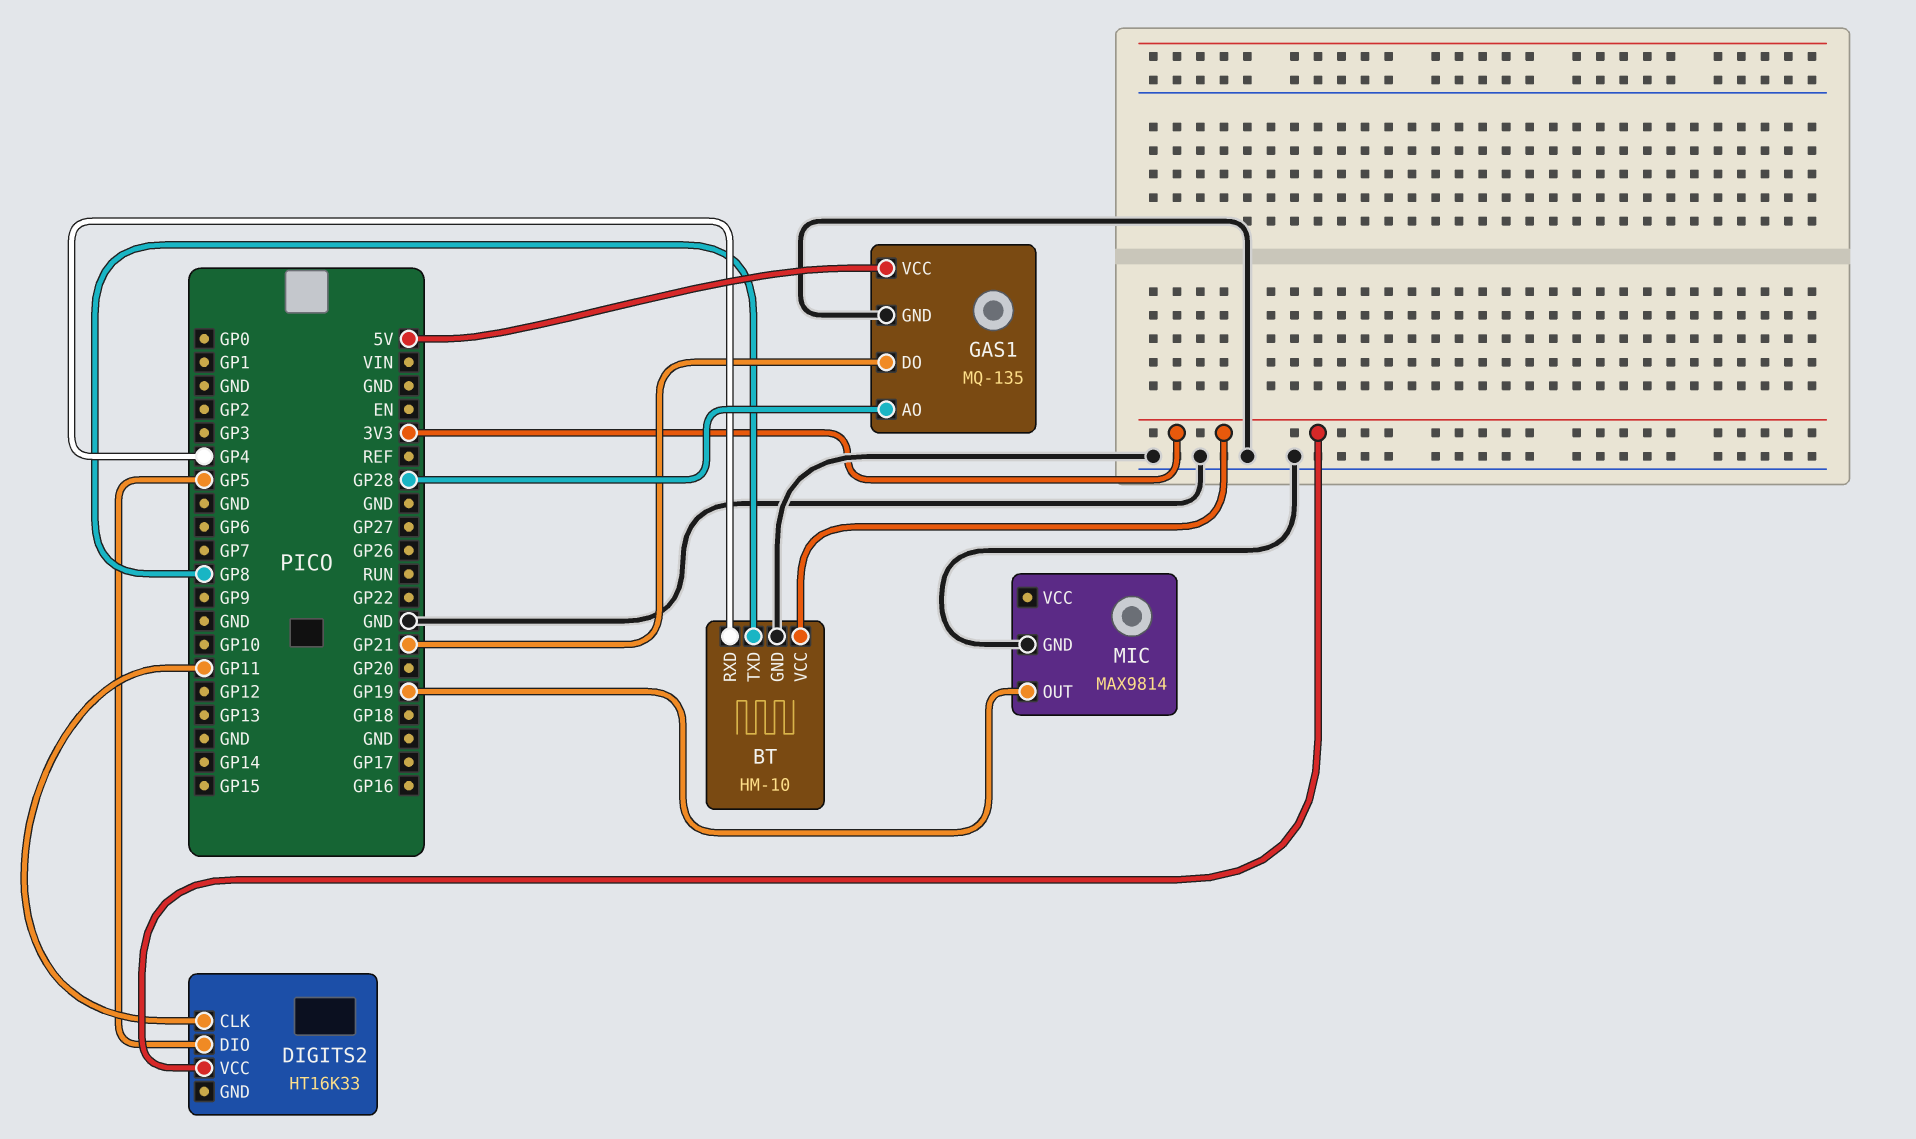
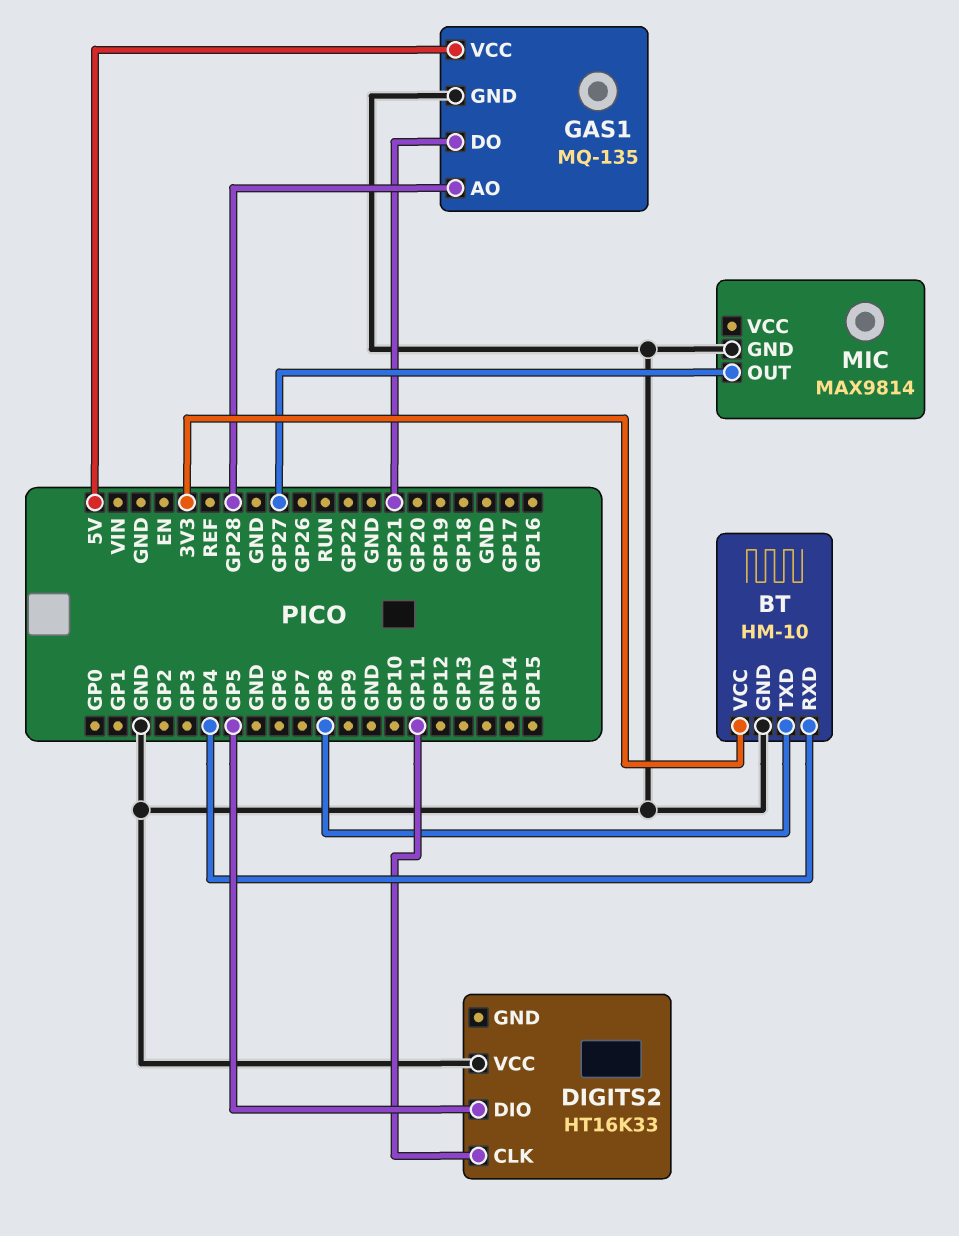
DIGITS2 pin VCC: 3V3 -> GND
MIC pin OUT: GP19 -> GP27

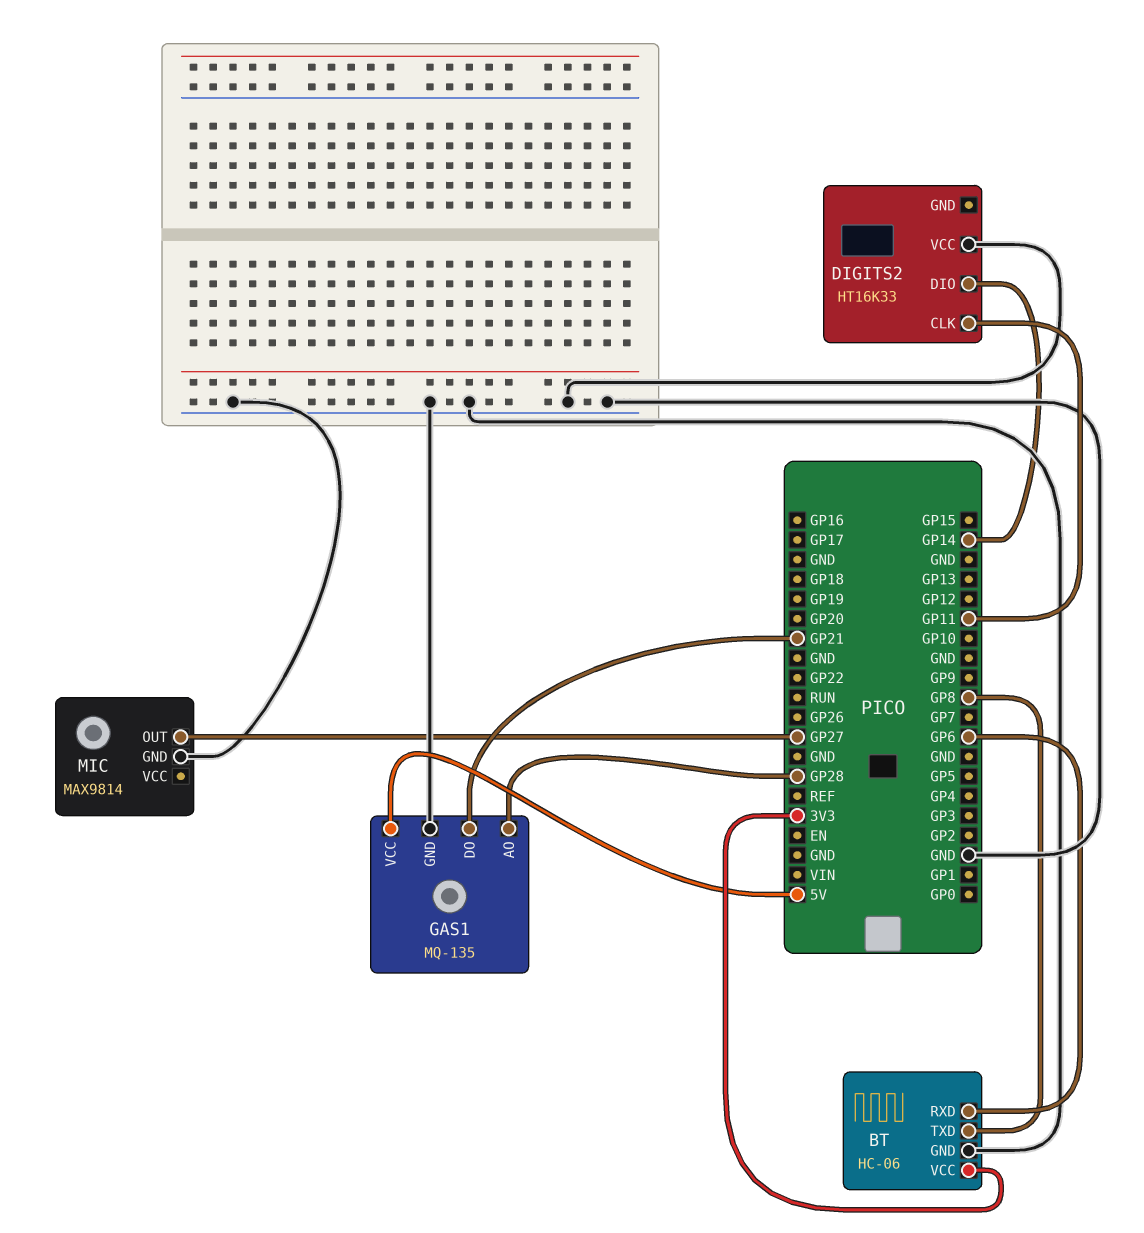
BT: HM-10 -> HC-06
BT pin RXD: GP4 -> GP6
DIGITS2 pin DIO: GP5 -> GP14

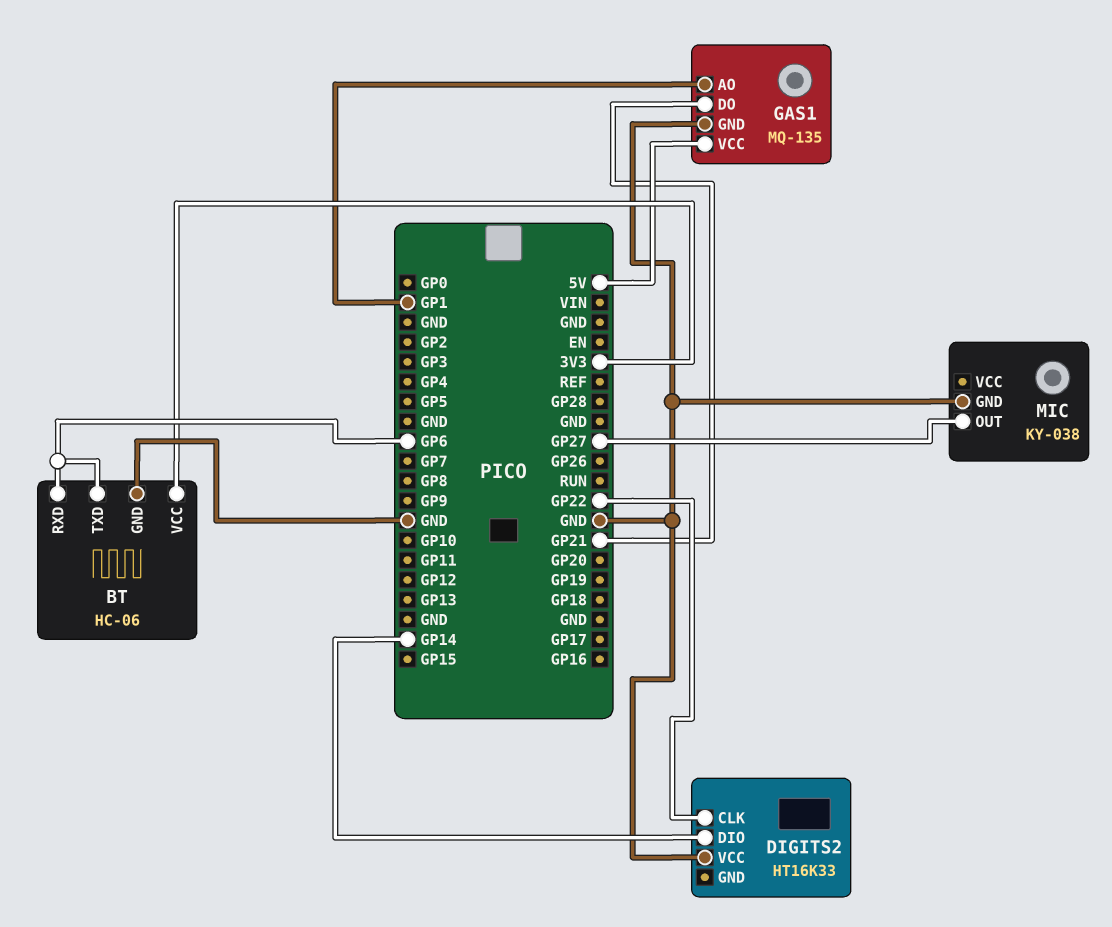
BT pin TXD: GP8 -> GP6
DIGITS2 pin CLK: GP11 -> GP22
GAS1 pin AO: GP28 -> GP1
MIC: MAX9814 -> KY-038

